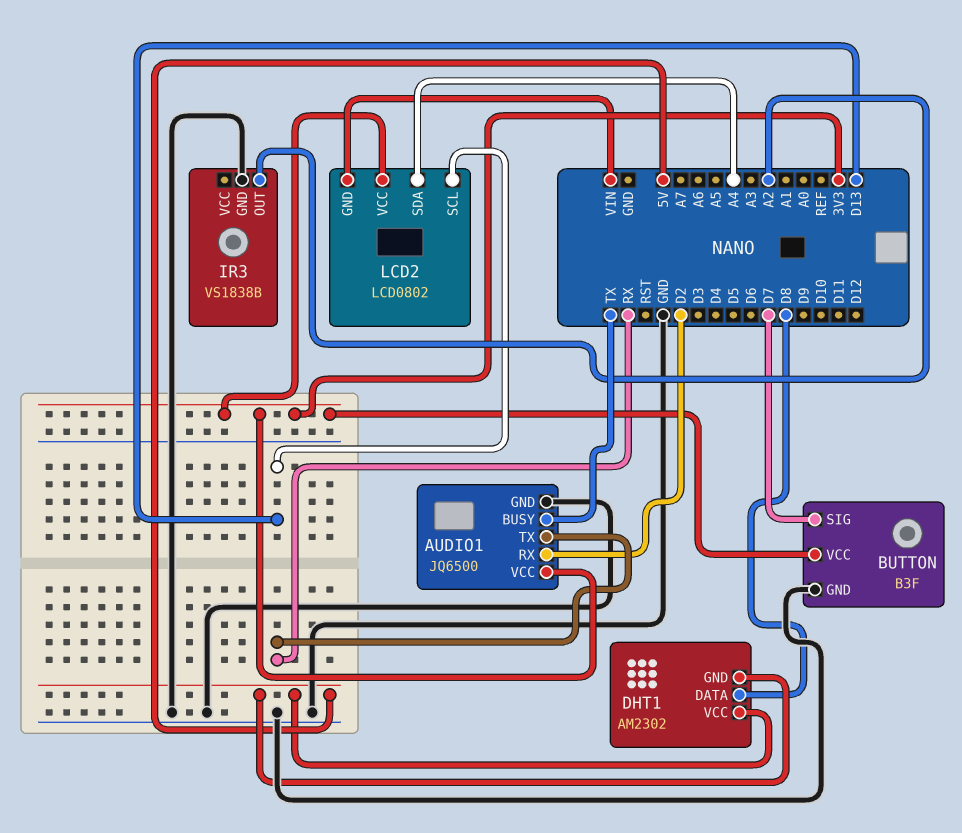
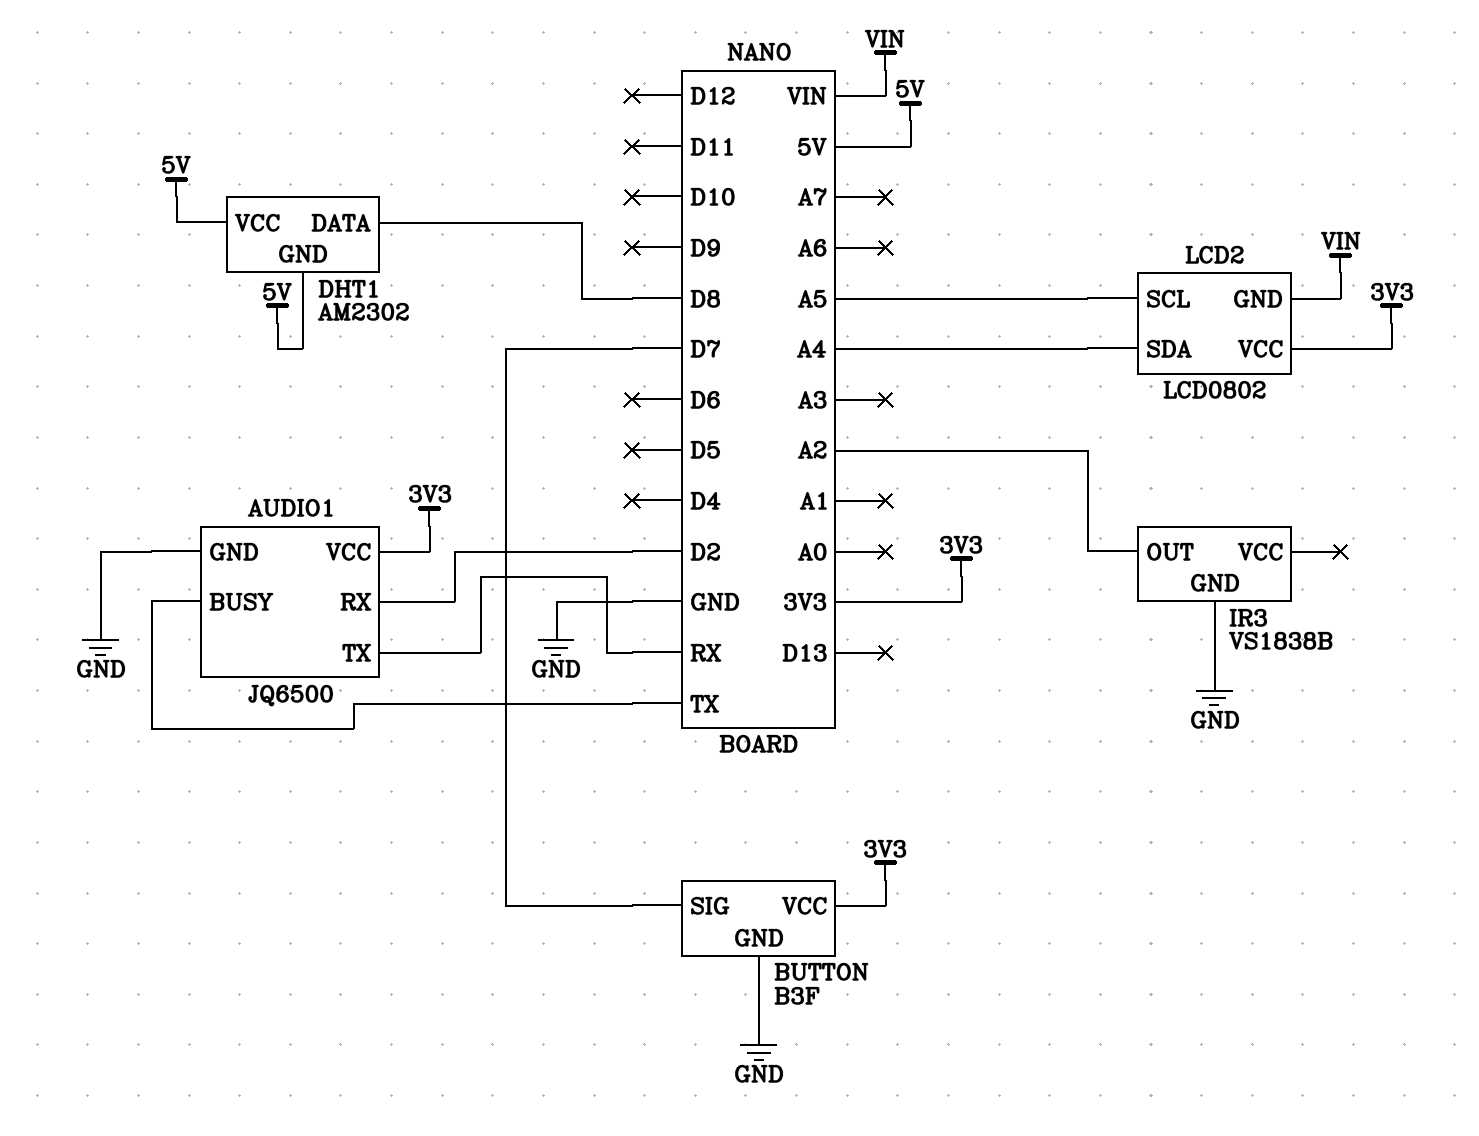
LCD2 pin SCL: D13 -> A5

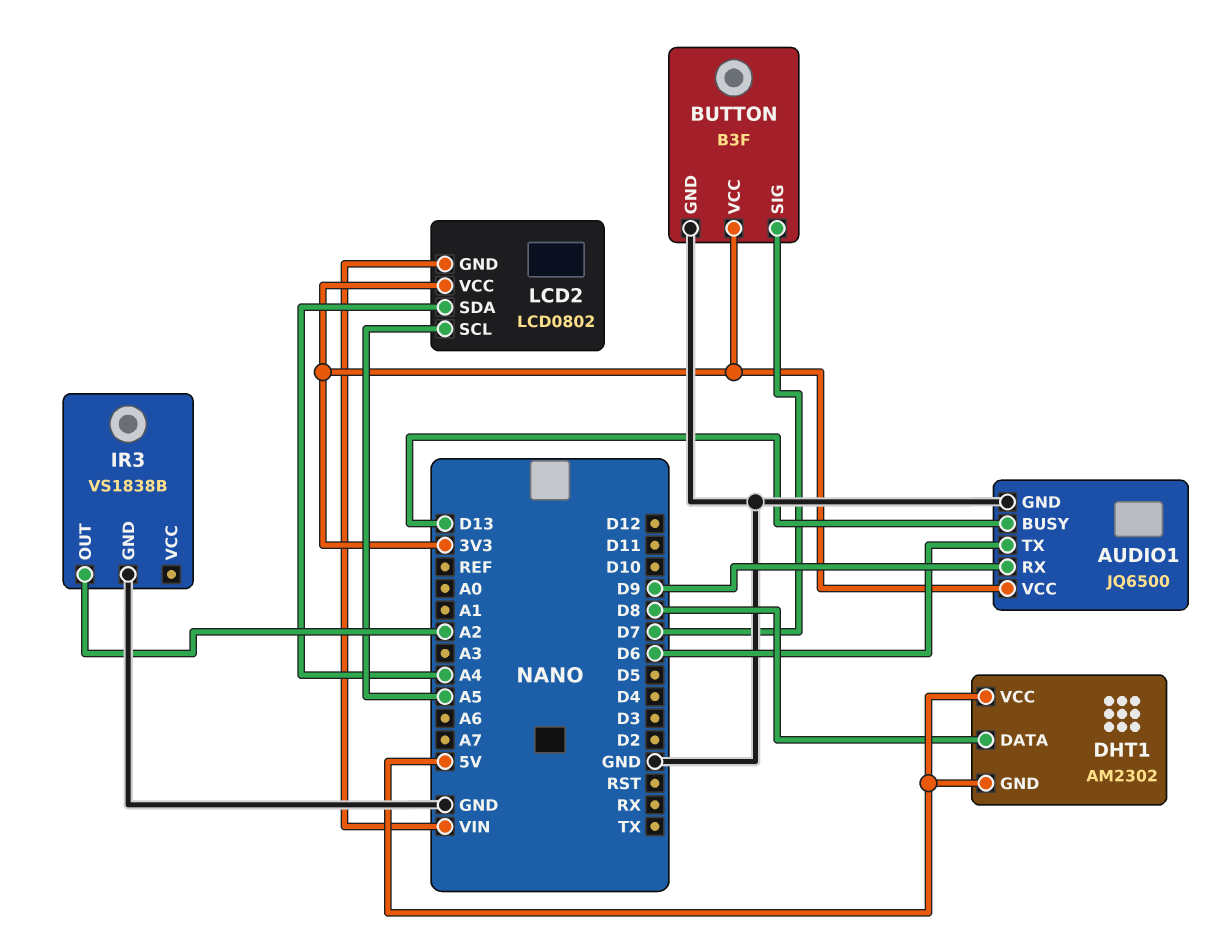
AUDIO1 pin BUSY: TX -> D13
AUDIO1 pin RX: D2 -> D9
AUDIO1 pin TX: RX -> D6

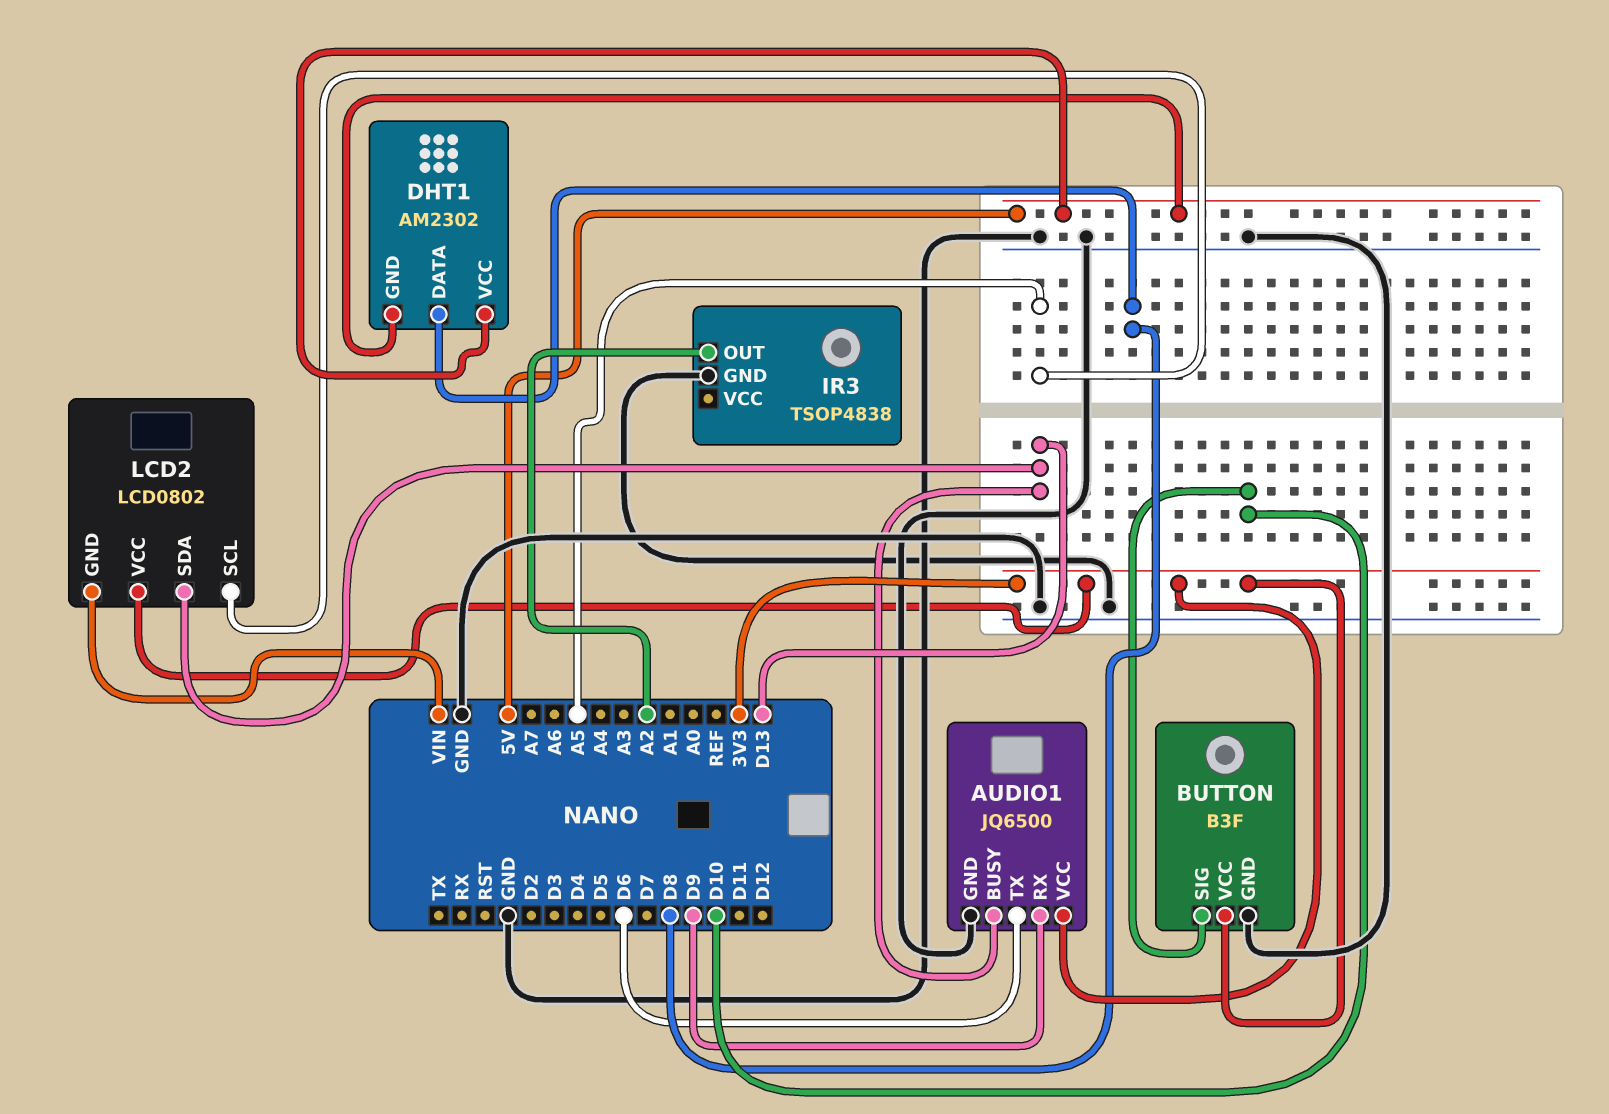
BUTTON pin SIG: D7 -> D10
IR3: VS1838B -> TSOP4838
LCD2 pin SDA: A4 -> D13

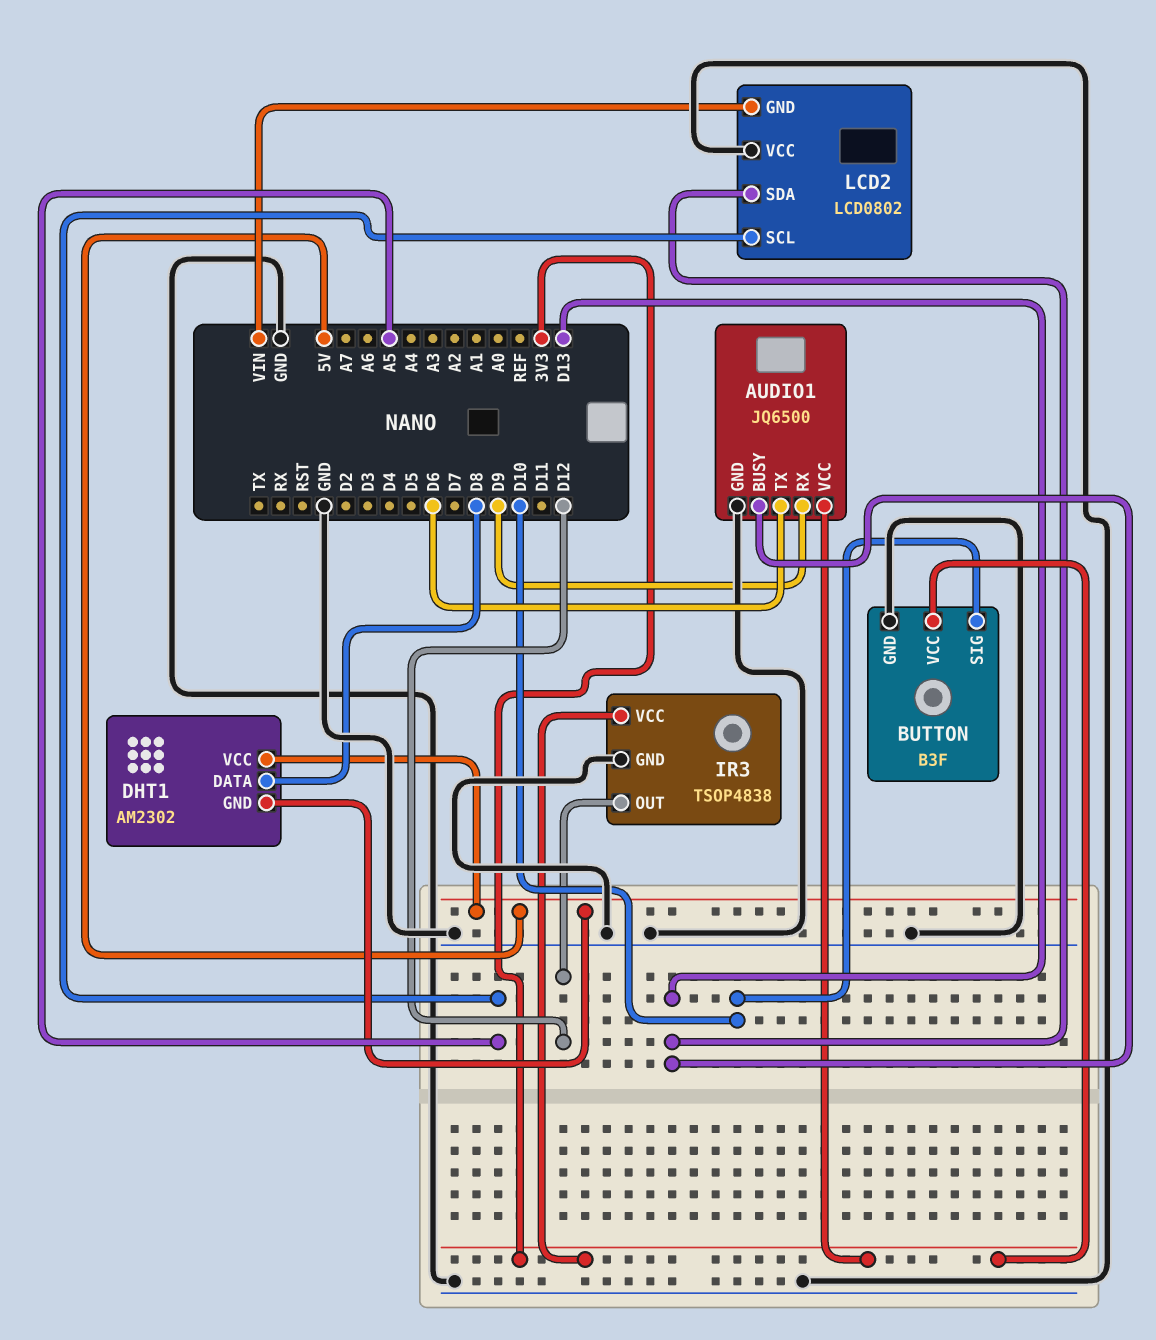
IR3 pin OUT: A2 -> D12
IR3 pin VCC: none -> 3V3
LCD2 pin VCC: 3V3 -> GND

